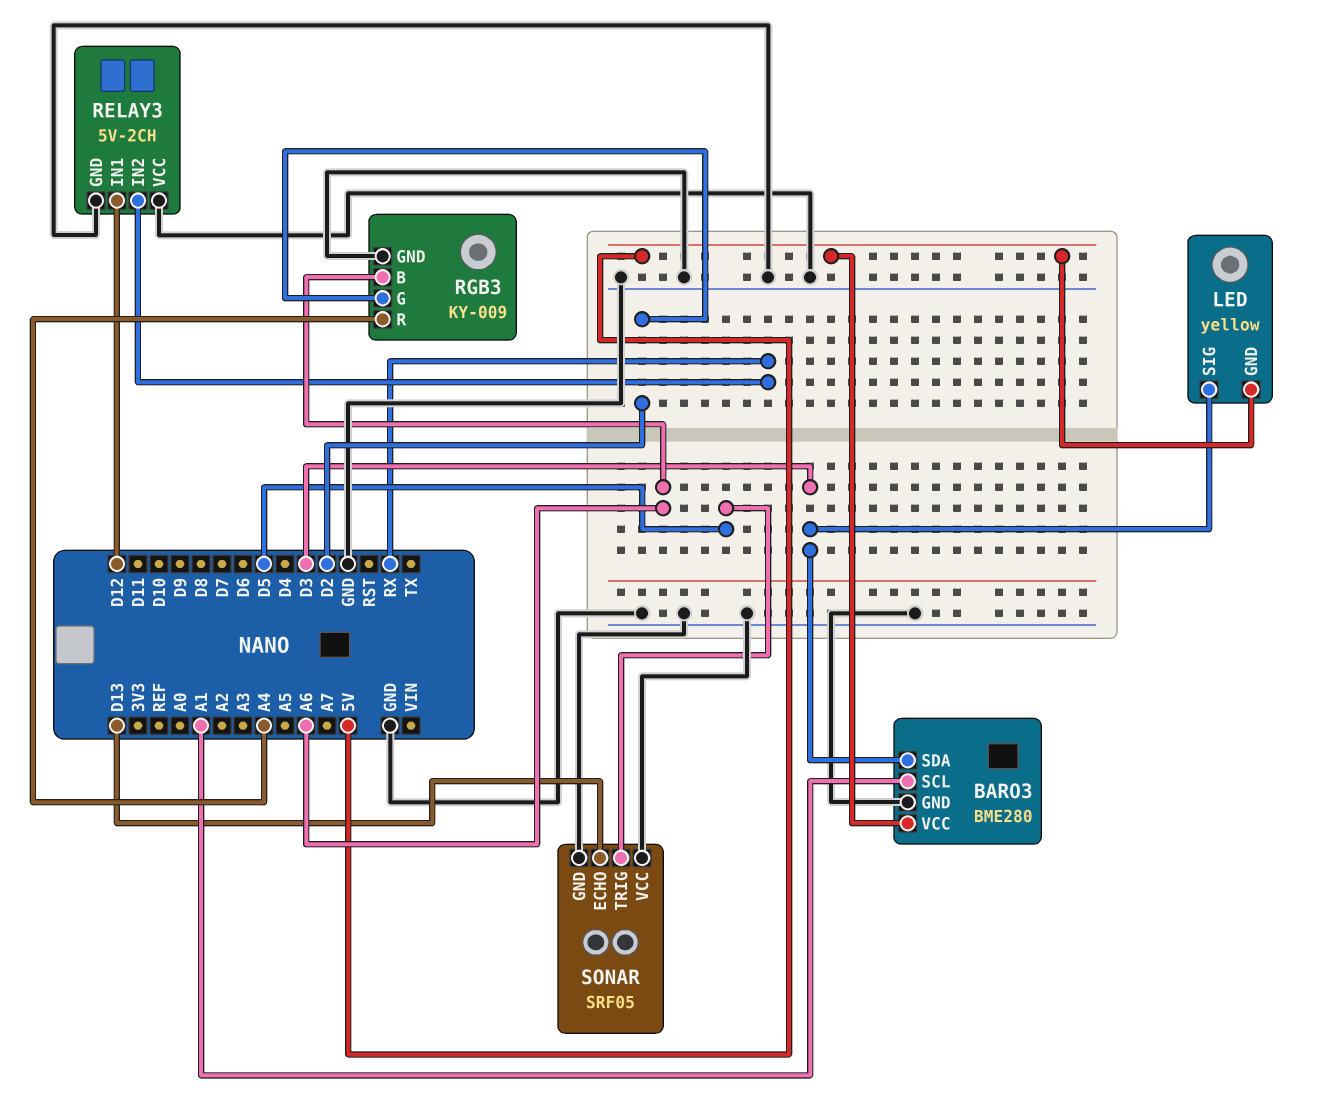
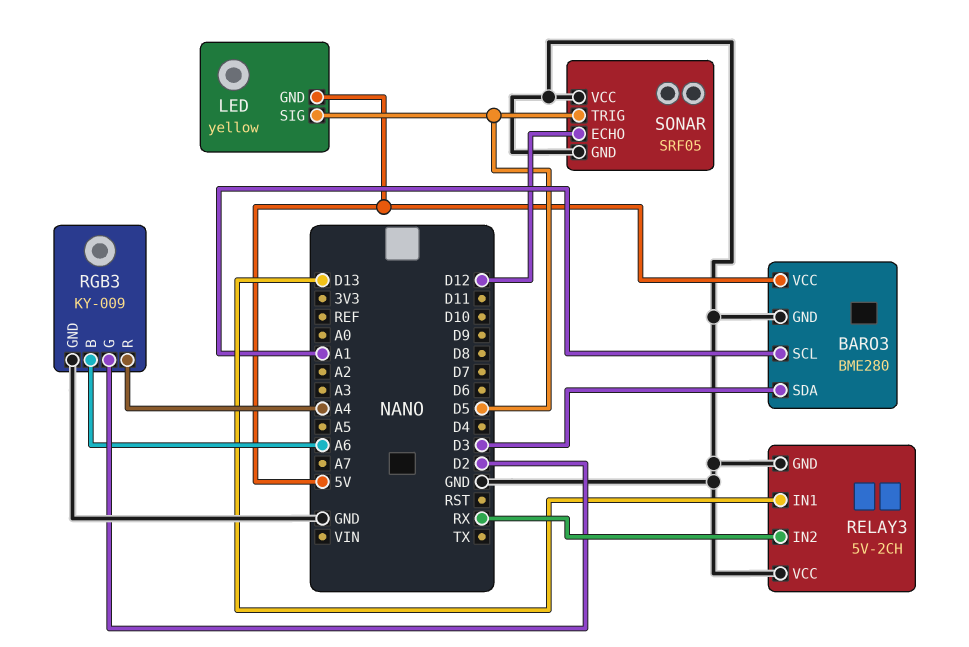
LED pin SIG: D3 -> D5
RELAY3 pin IN1: D12 -> D13
SONAR pin ECHO: D13 -> D12

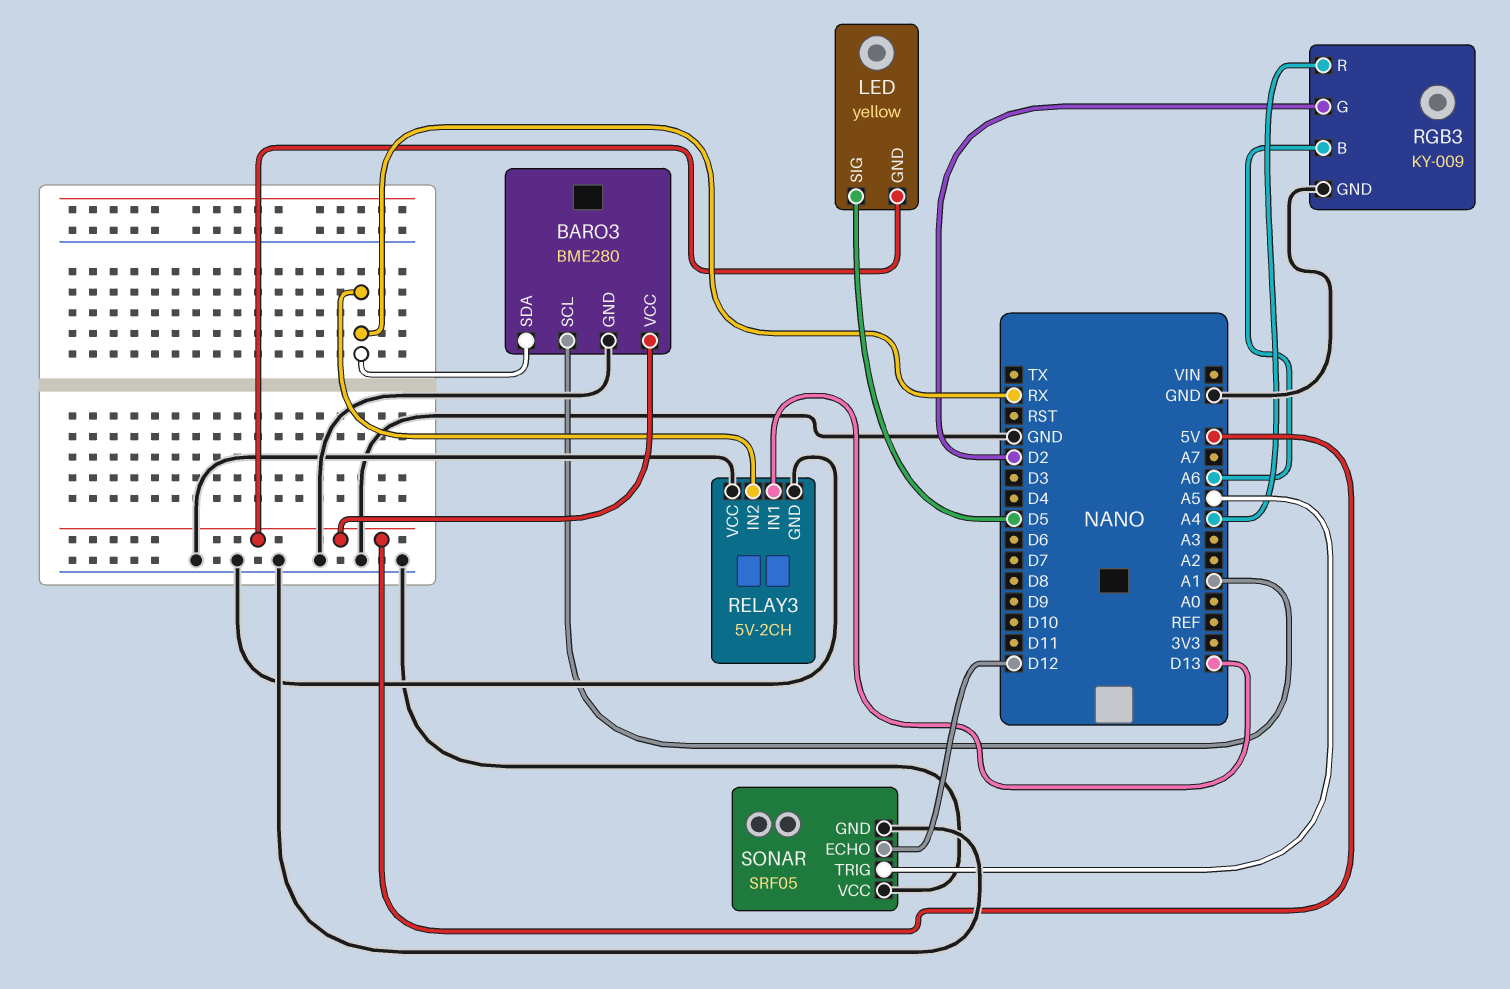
BARO3 pin SDA: D3 -> RX
SONAR pin TRIG: D5 -> A5

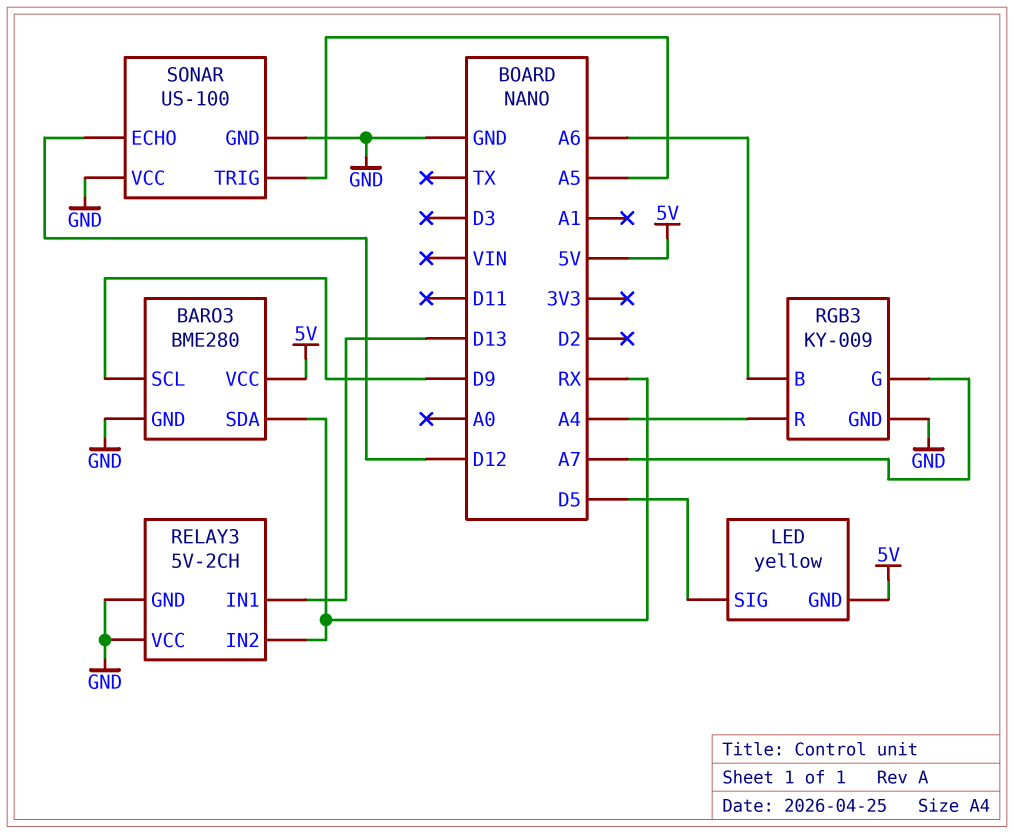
BARO3 pin SCL: A1 -> D9
RGB3 pin G: D2 -> A7
SONAR: SRF05 -> US-100

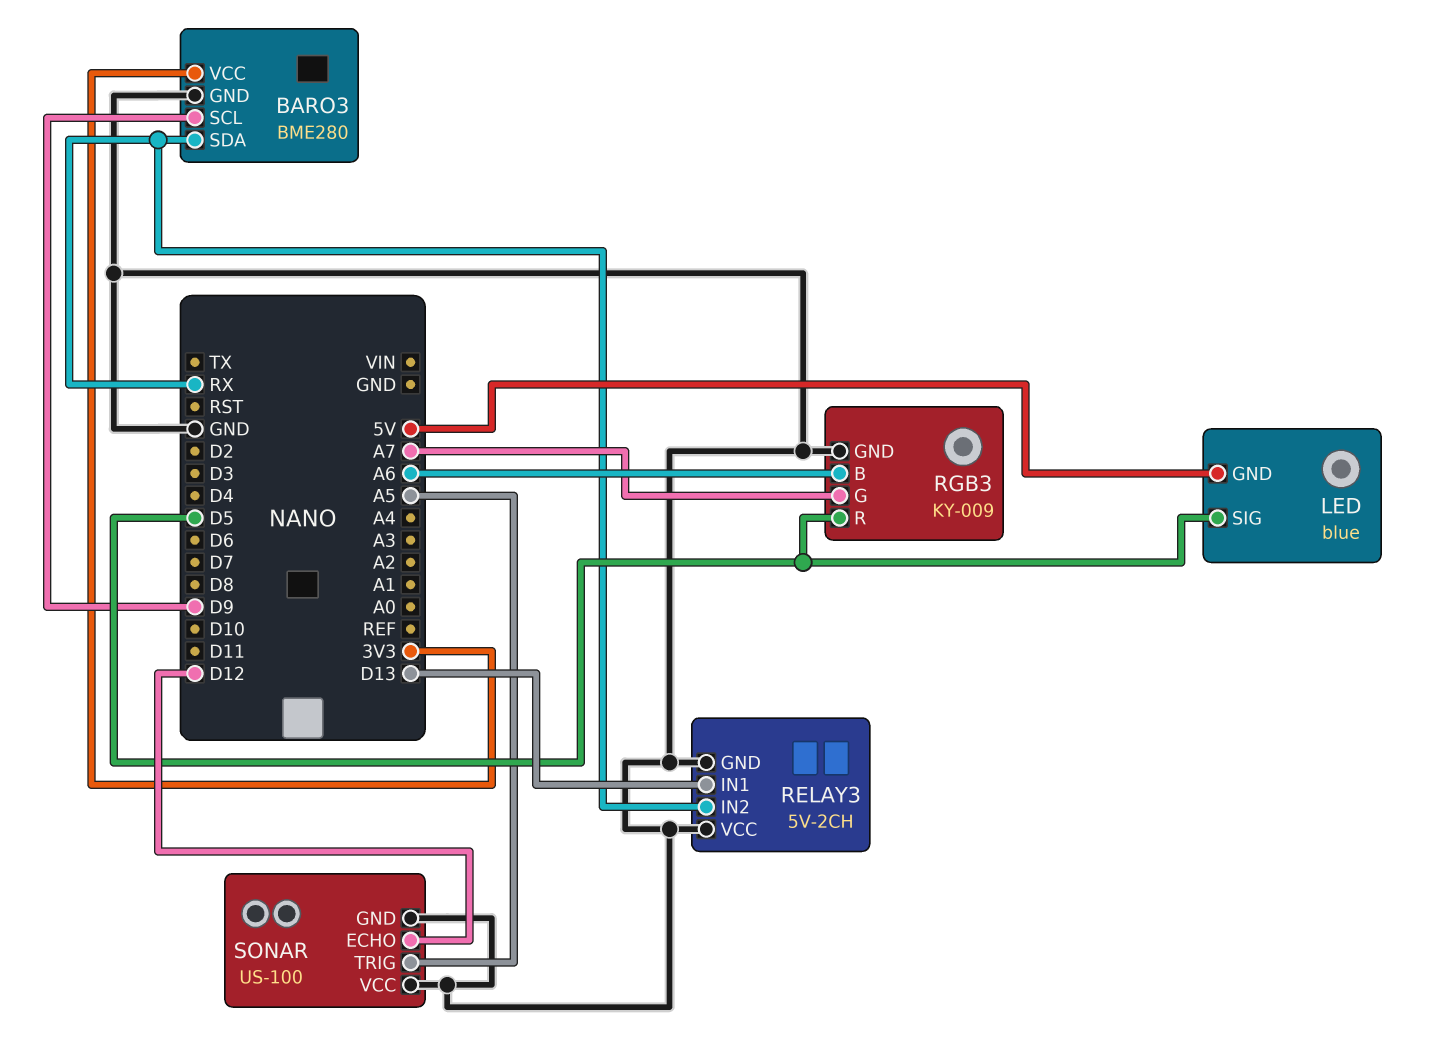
BARO3 pin VCC: 5V -> 3V3
LED: yellow -> blue
RGB3 pin R: A4 -> D5

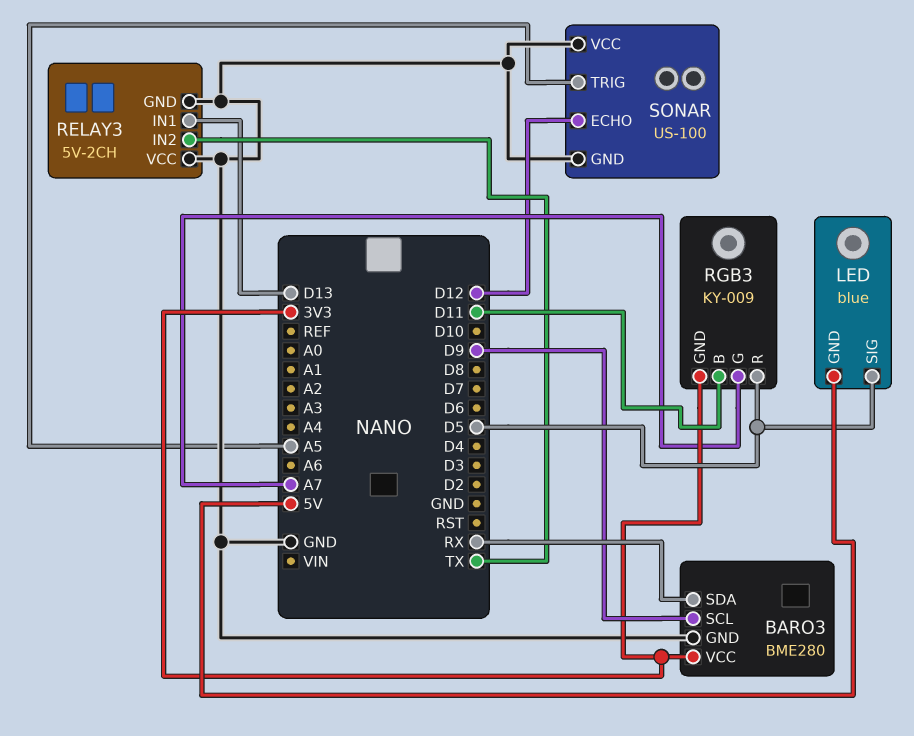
RELAY3 pin IN2: RX -> TX
RGB3 pin B: A6 -> D11
RGB3 pin GND: GND -> 3V3

